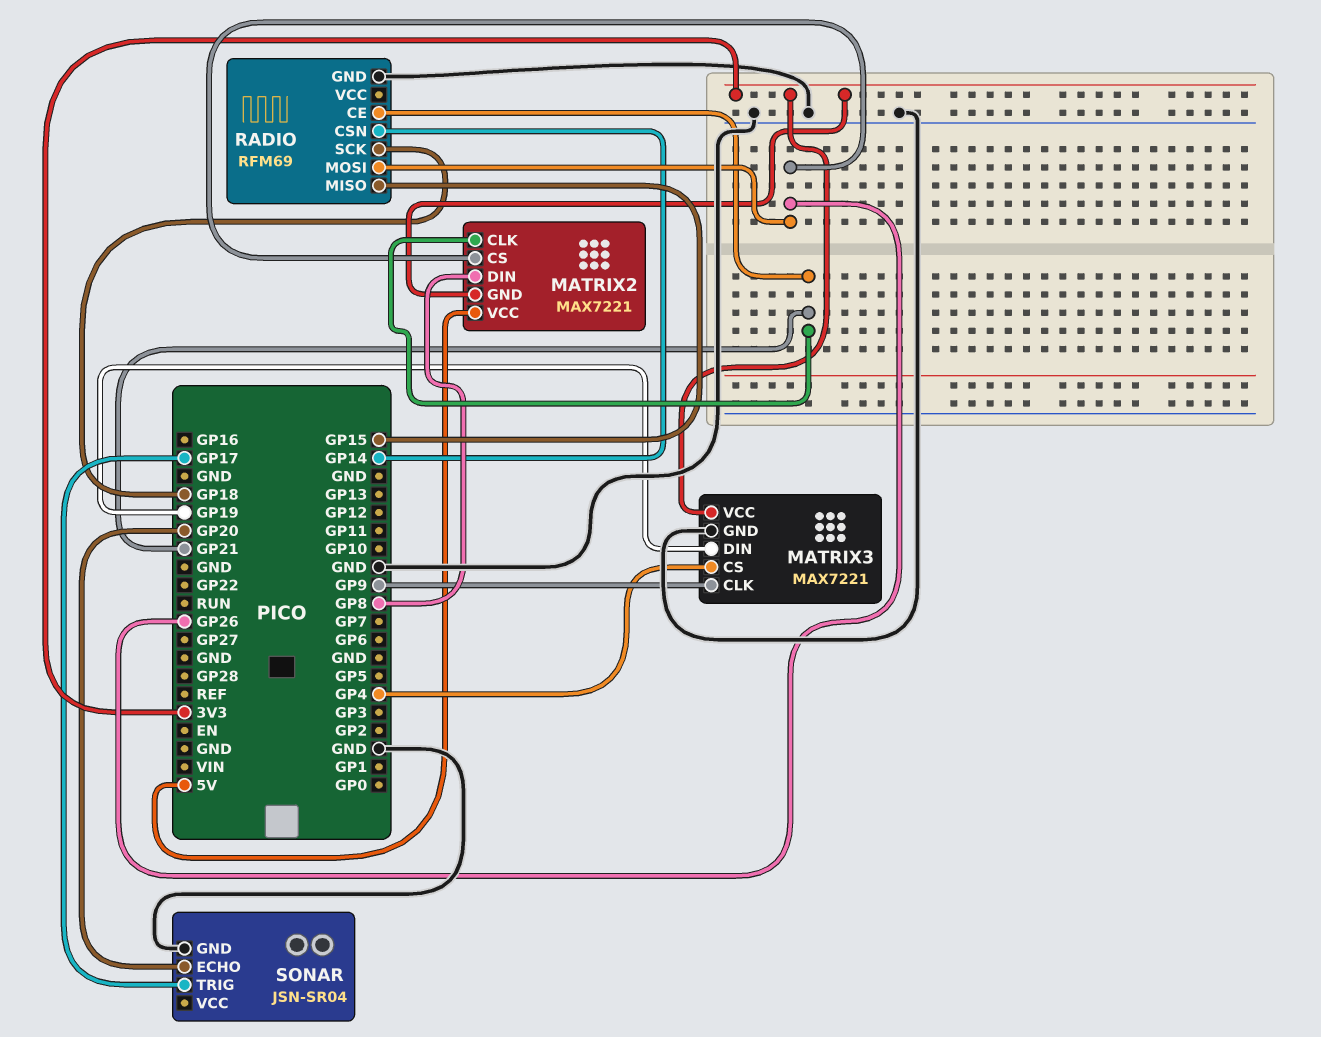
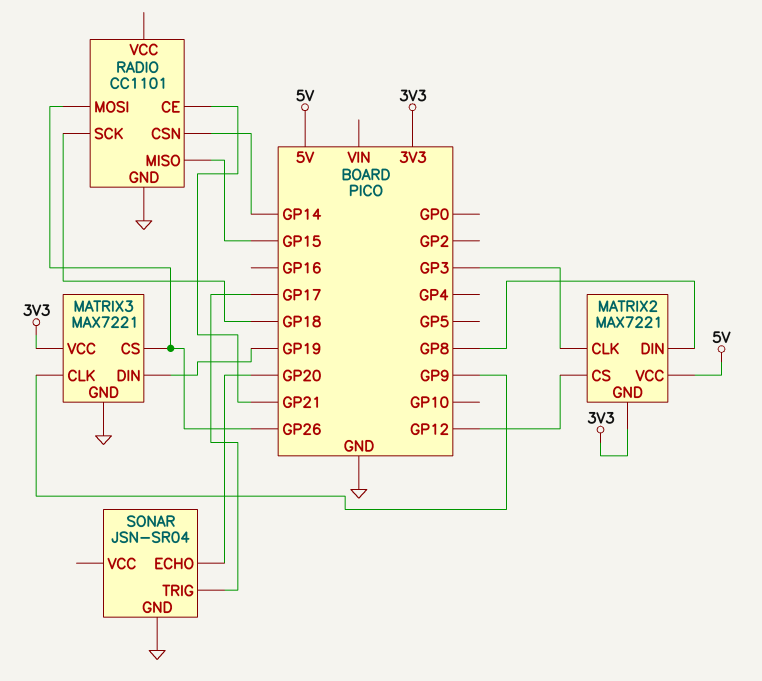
MATRIX2 pin CLK: GP21 -> GP3
MATRIX2 pin CS: GP26 -> GP12
MATRIX3 pin CS: GP4 -> GP26
RADIO: RFM69 -> CC1101

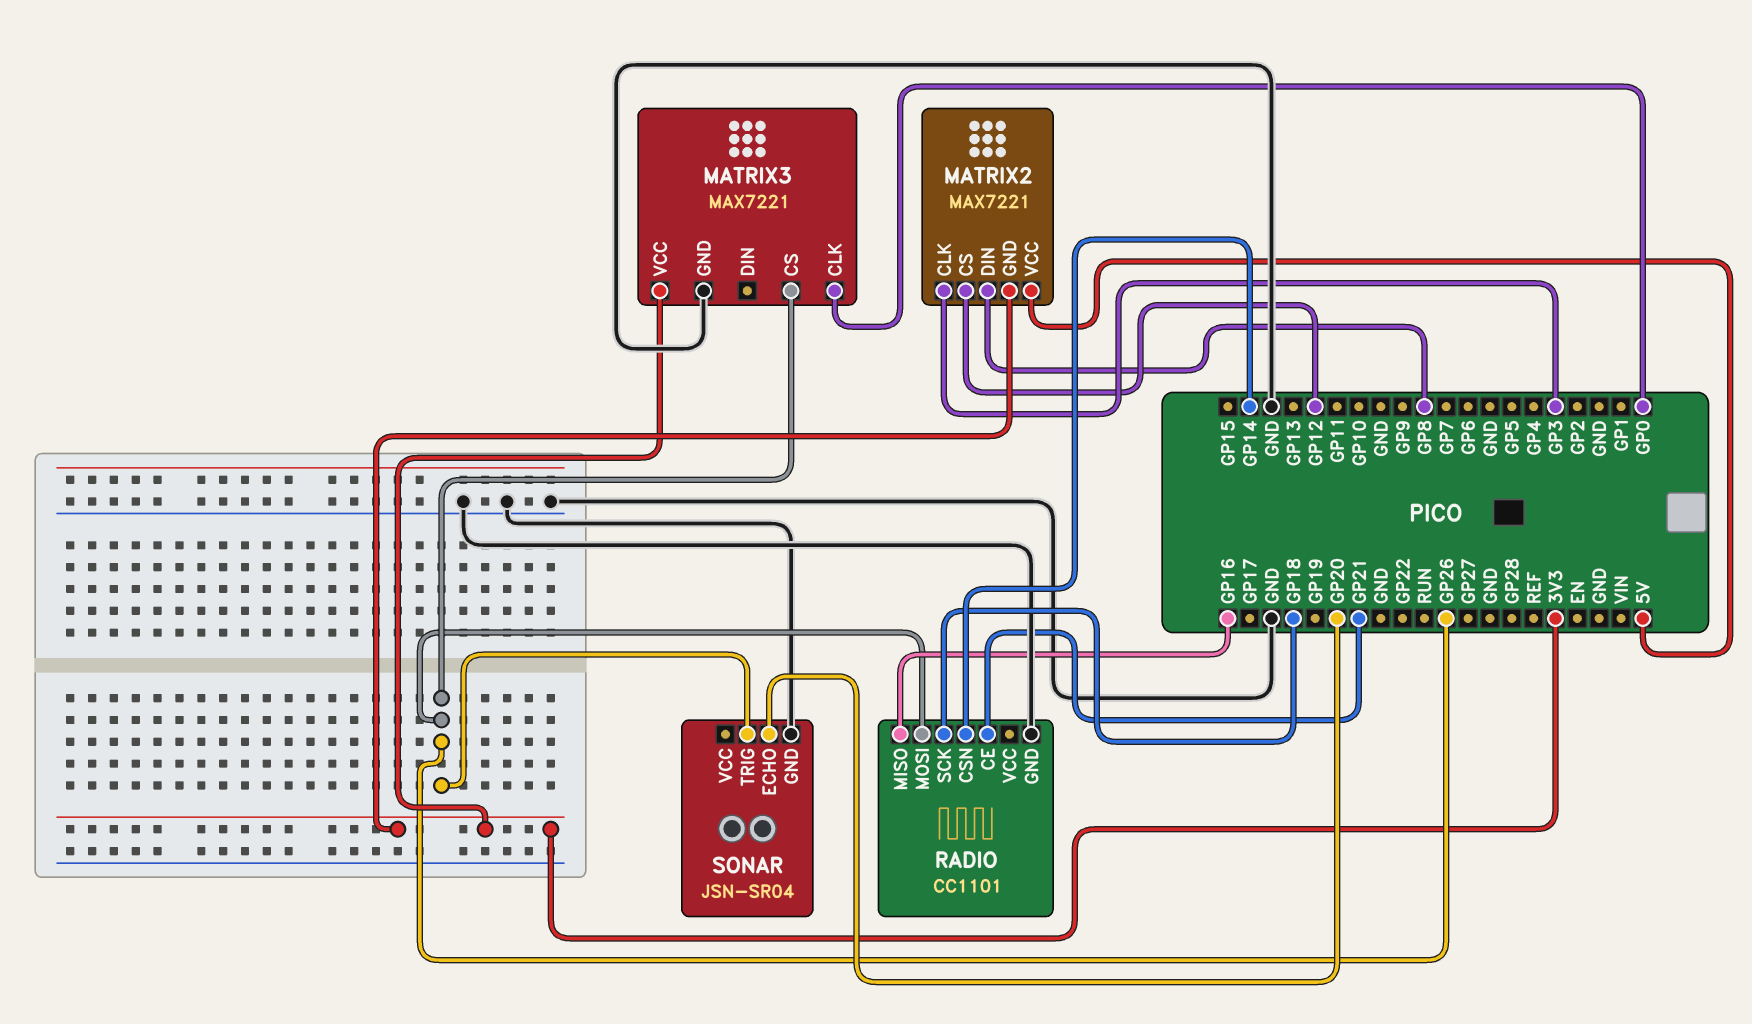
MATRIX3 pin CLK: GP9 -> GP0
MATRIX3 pin DIN: GP19 -> none
RADIO pin MISO: GP15 -> GP16
SONAR pin TRIG: GP17 -> GP26

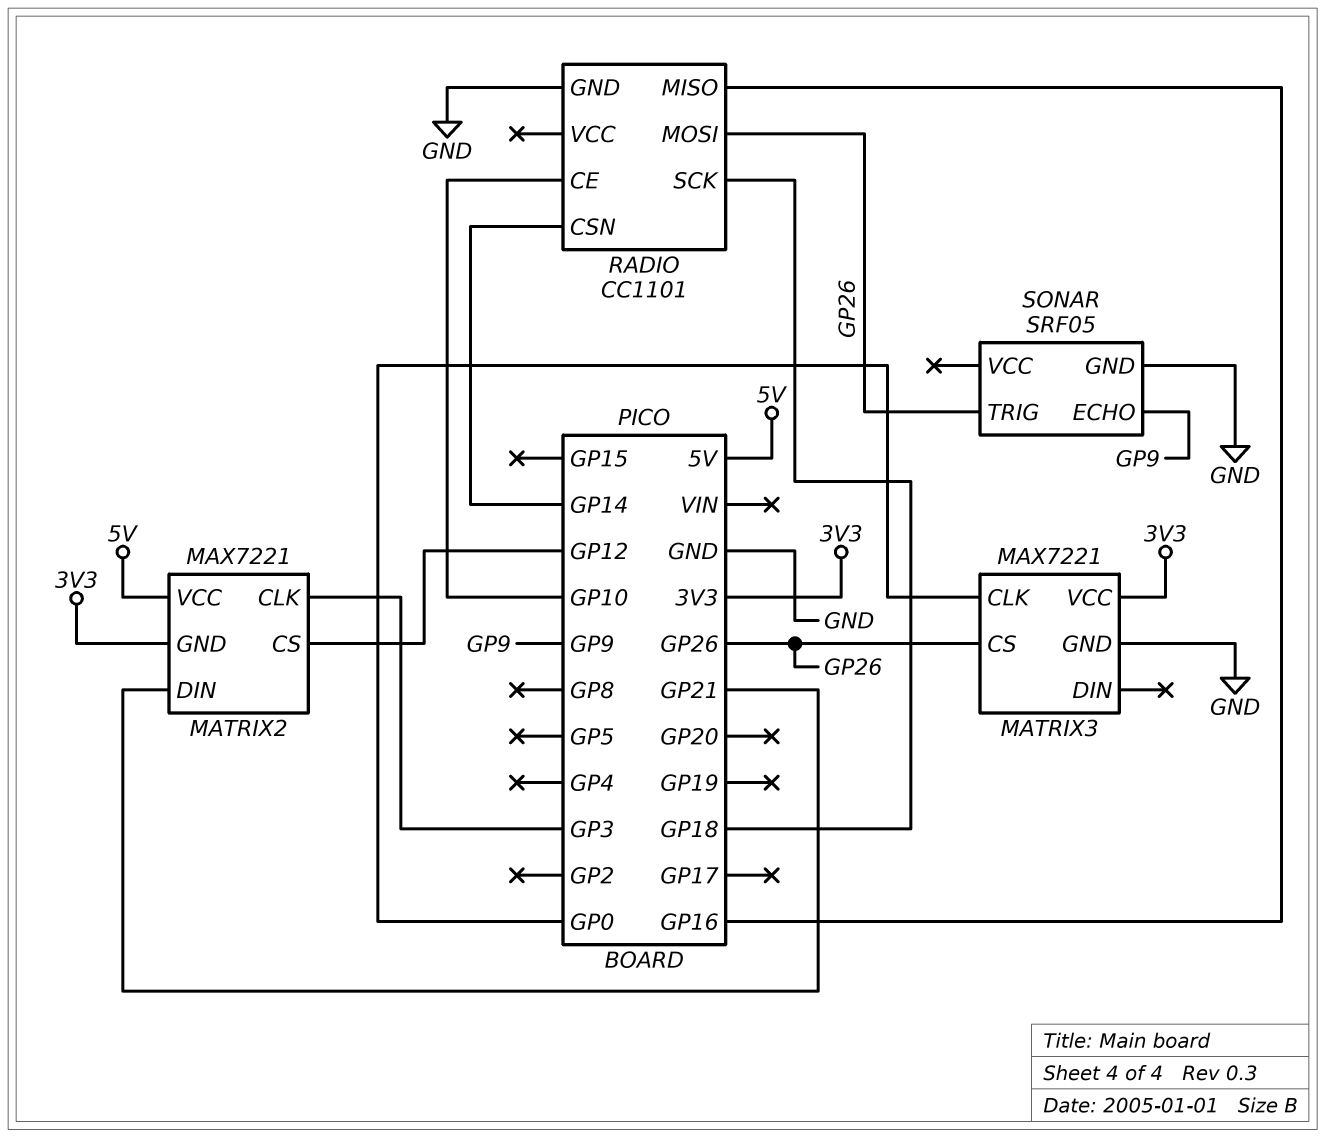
MATRIX2 pin DIN: GP8 -> GP21
RADIO pin CE: GP21 -> GP10
SONAR: JSN-SR04 -> SRF05
SONAR pin ECHO: GP20 -> GP9

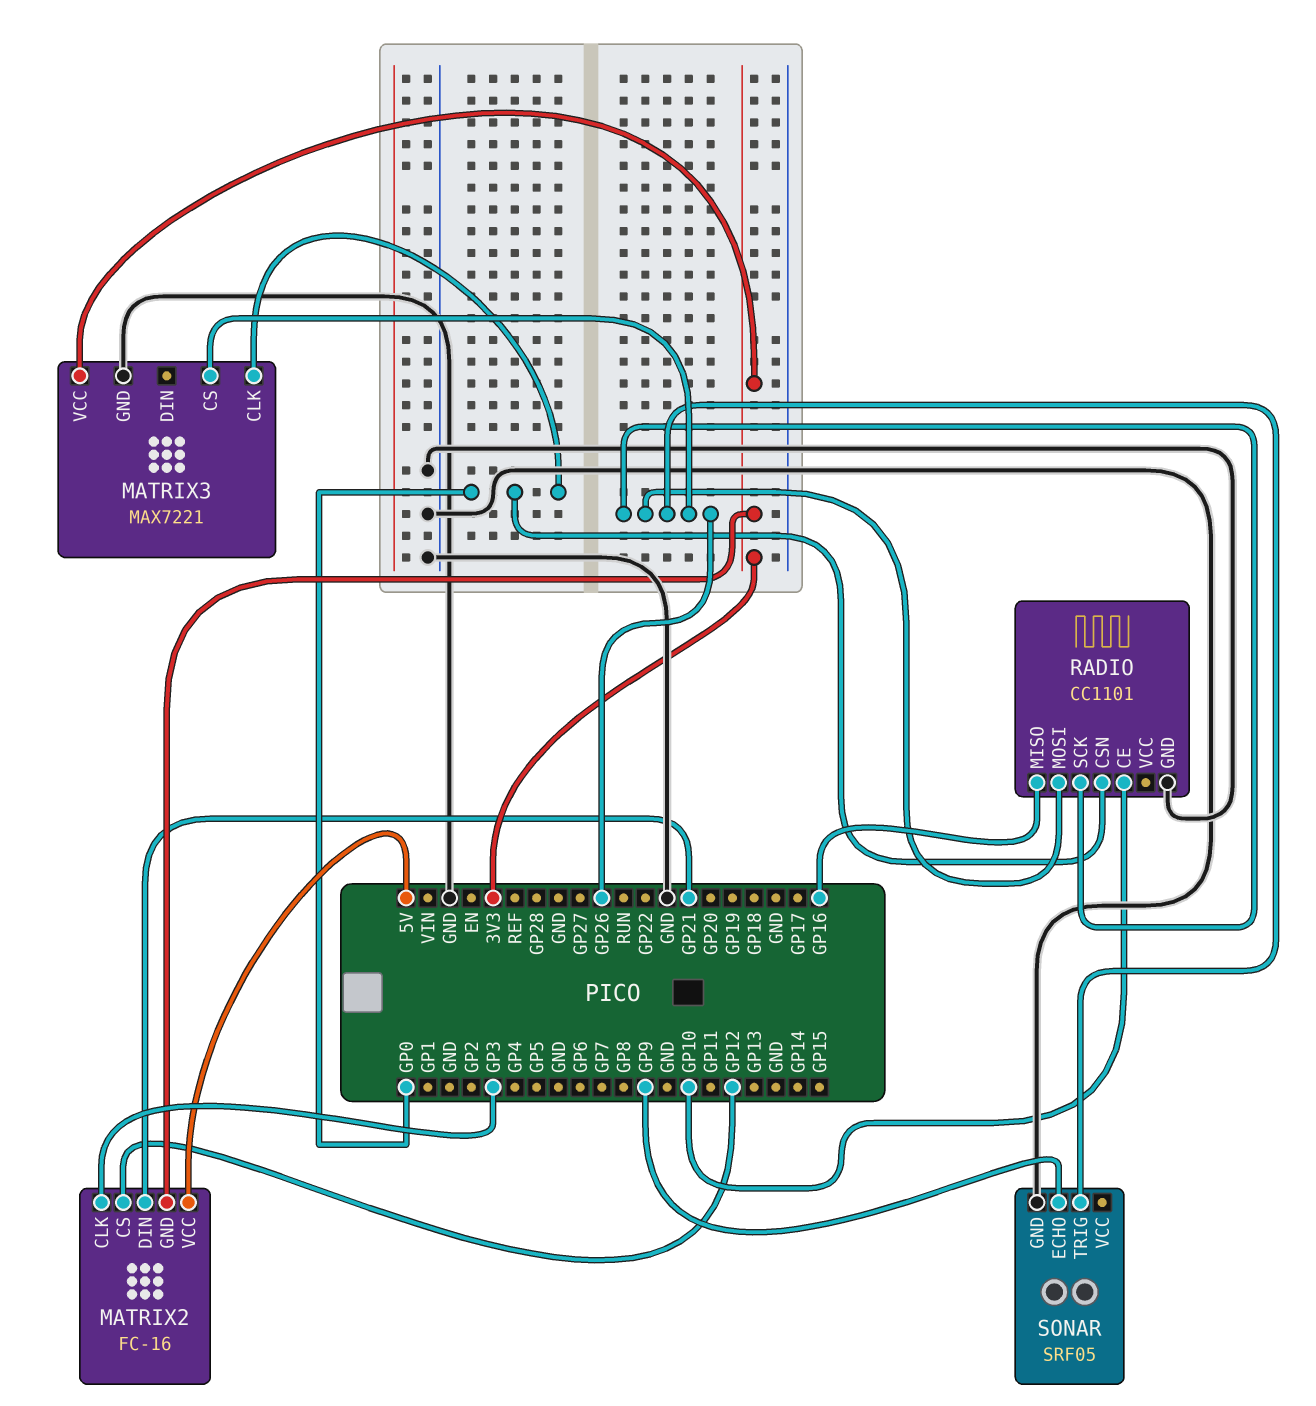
MATRIX2: MAX7221 -> FC-16
RADIO pin CSN: GP14 -> GP0
RADIO pin SCK: GP18 -> GP26

